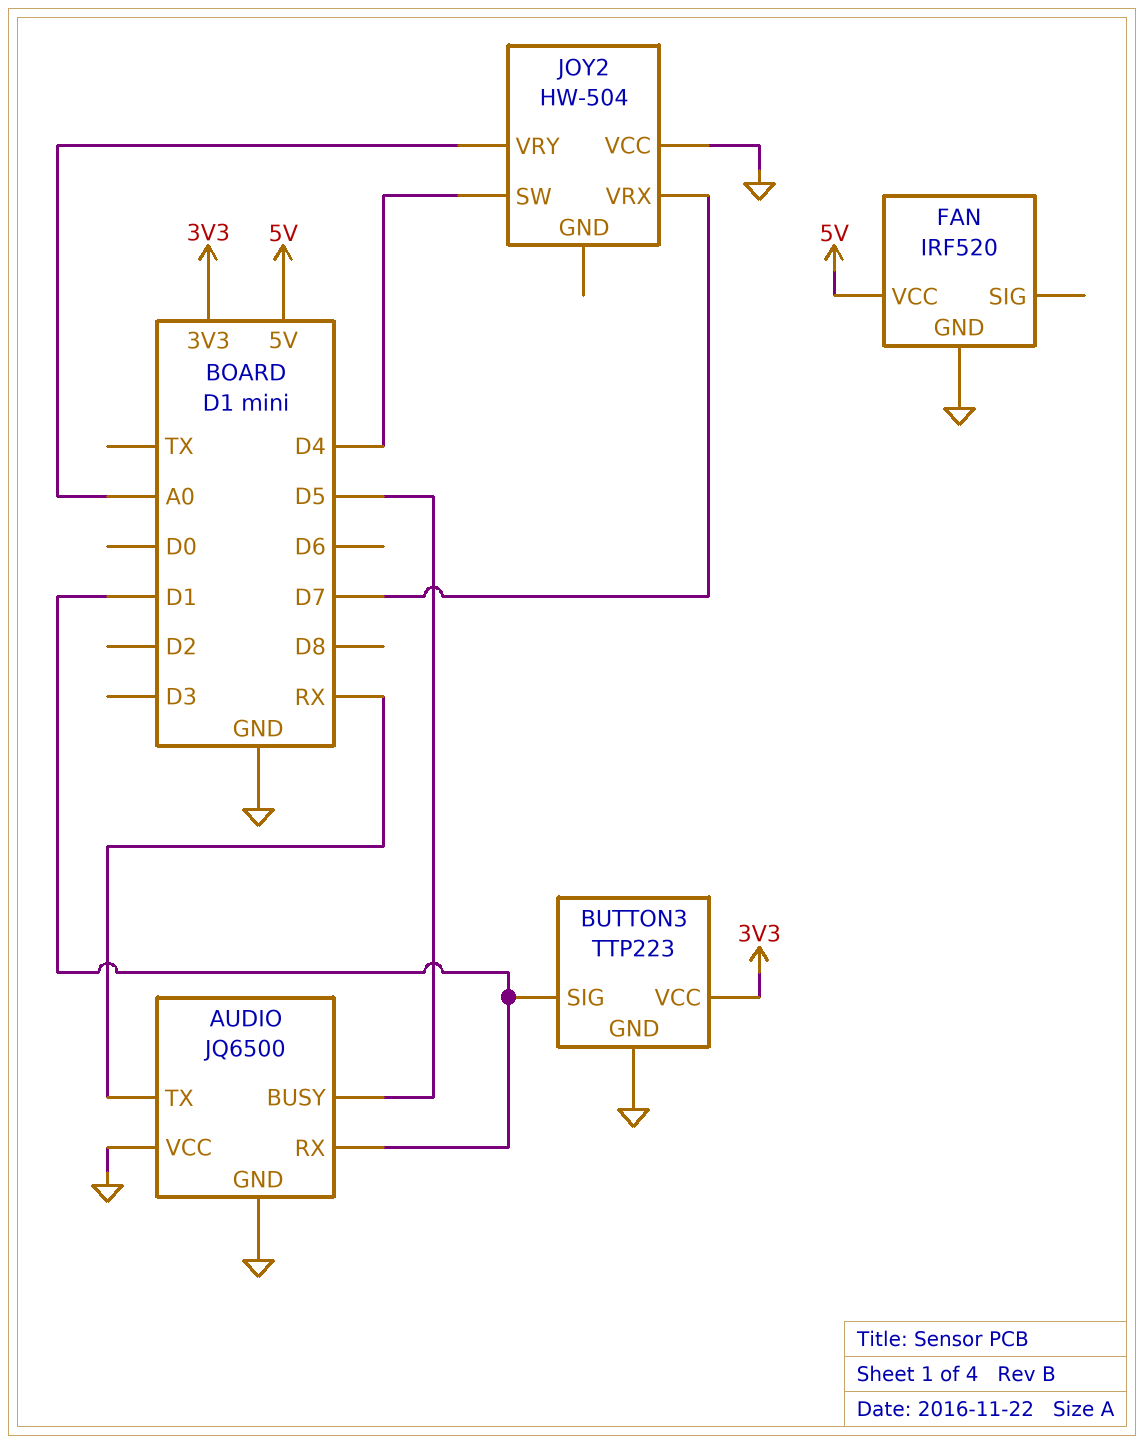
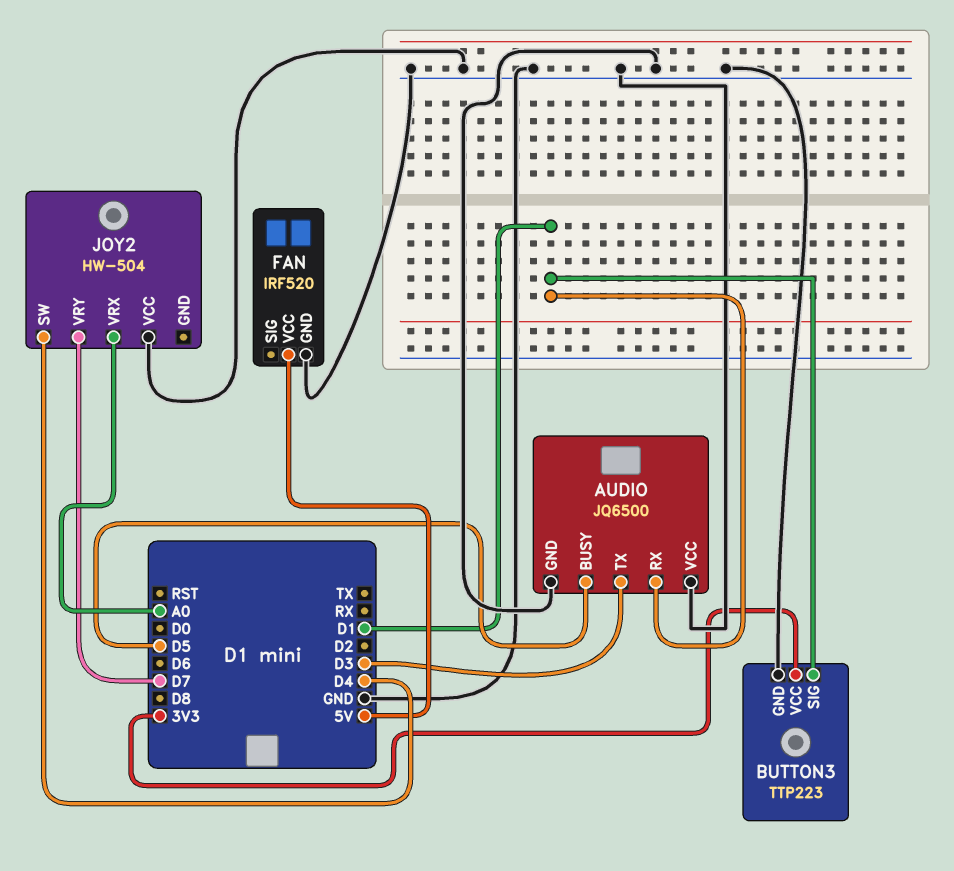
AUDIO pin TX: RX -> D3
JOY2 pin VRX: D7 -> A0
JOY2 pin VRY: A0 -> D7

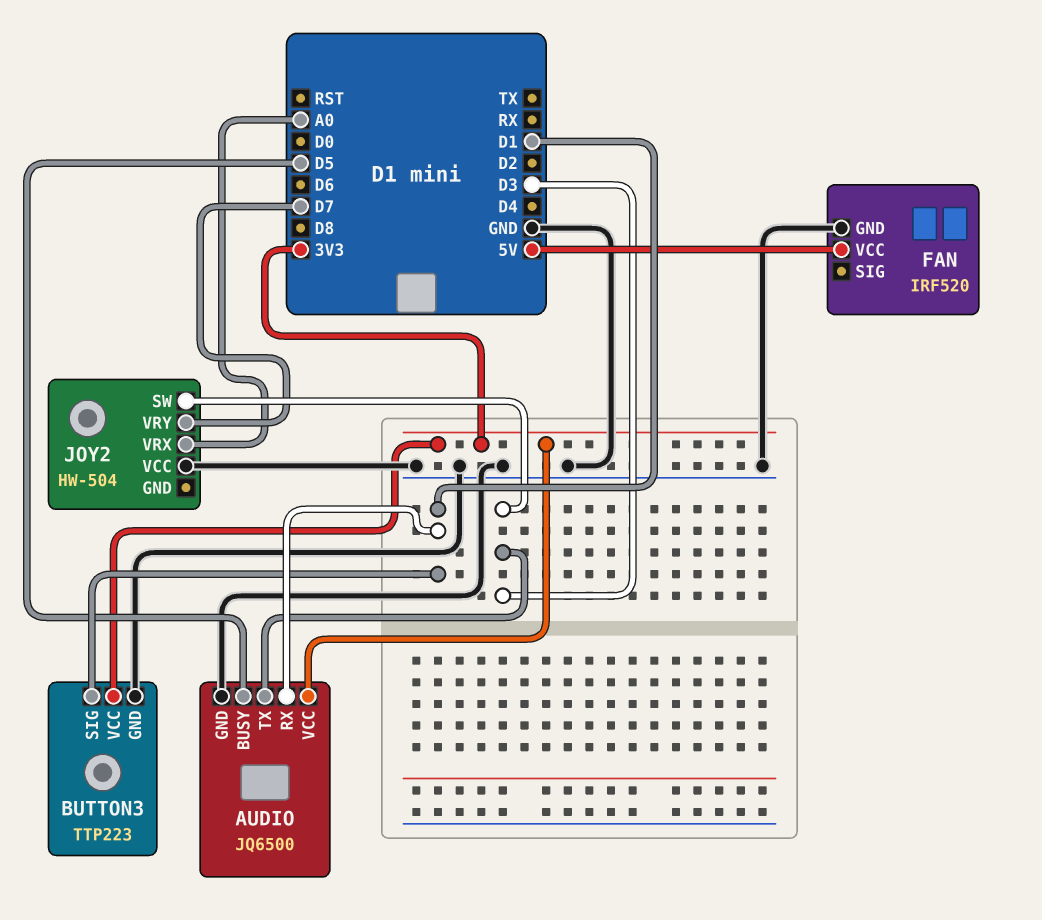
AUDIO pin VCC: GND -> 3V3
JOY2 pin SW: D4 -> D3

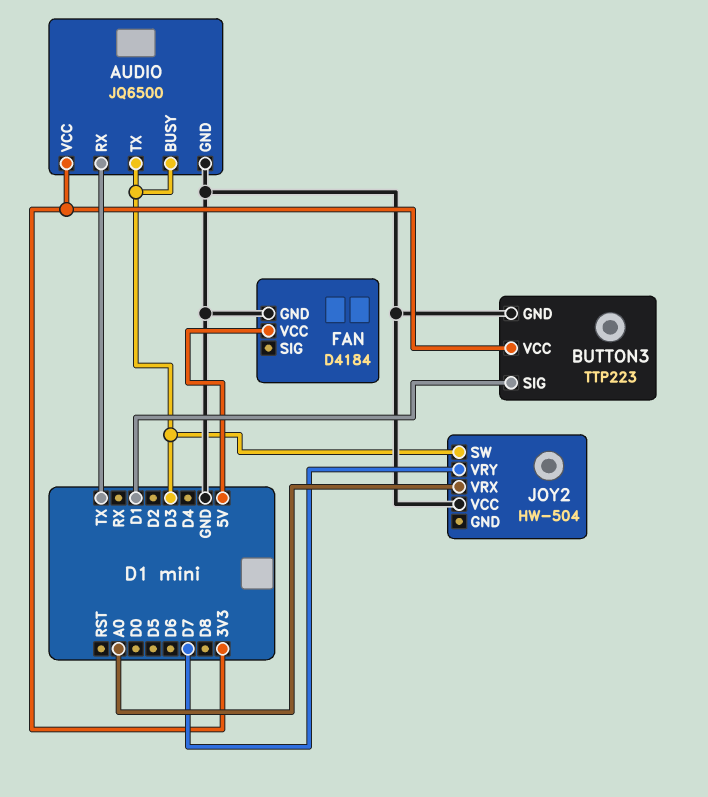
AUDIO pin BUSY: D5 -> D3
AUDIO pin RX: D1 -> TX
FAN: IRF520 -> D4184

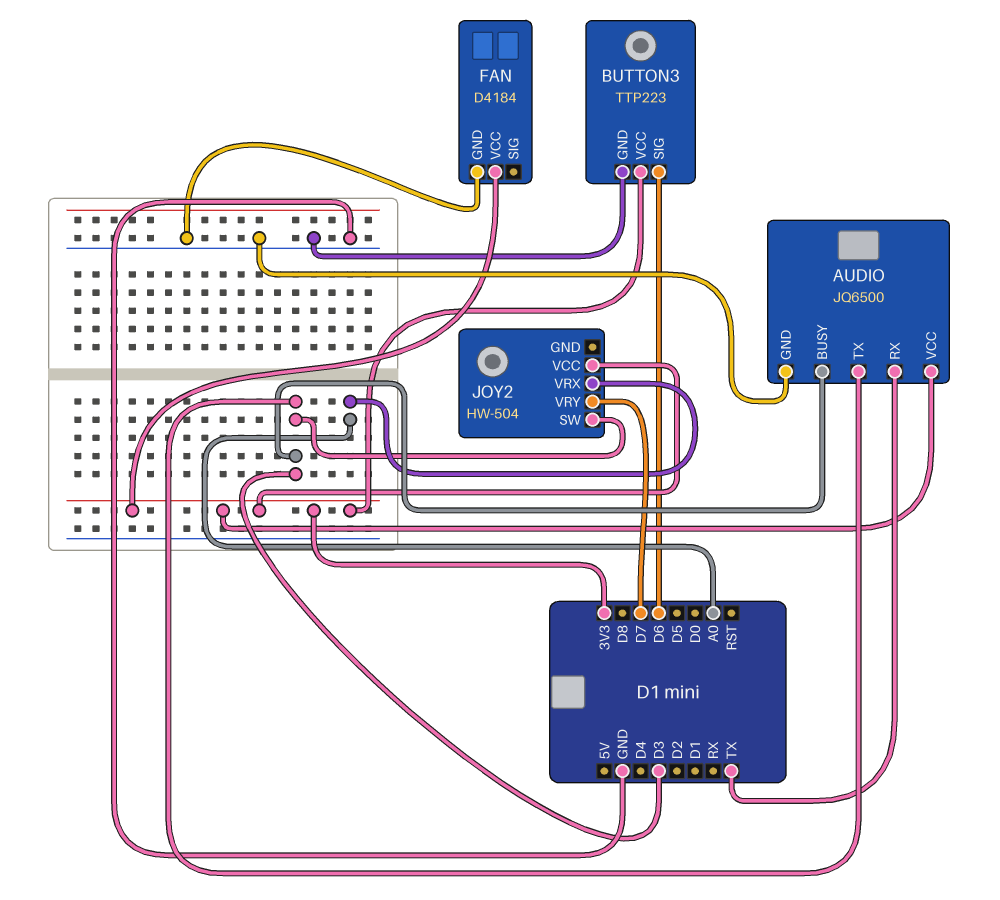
BUTTON3 pin SIG: D1 -> D6
FAN pin VCC: 5V -> 3V3
JOY2 pin VCC: GND -> 3V3

